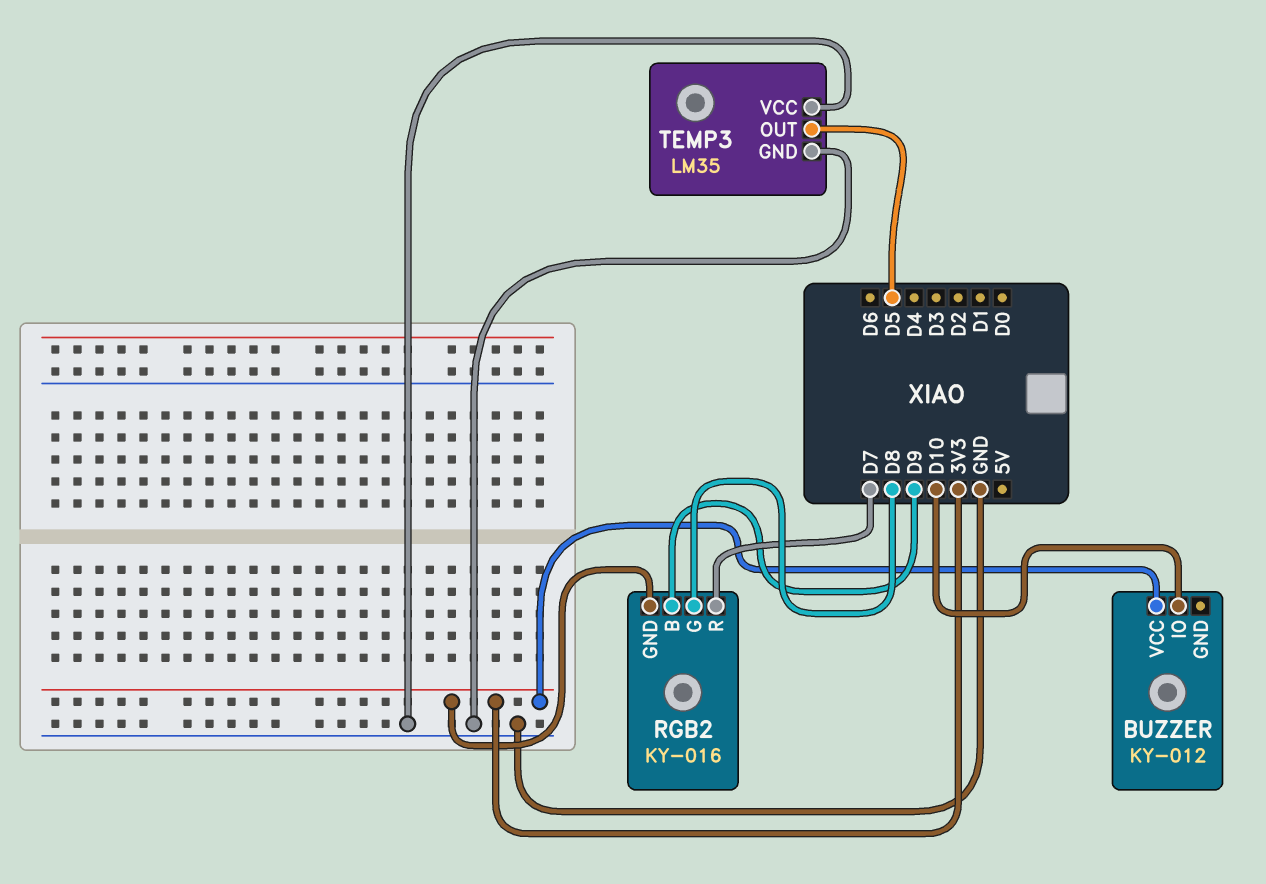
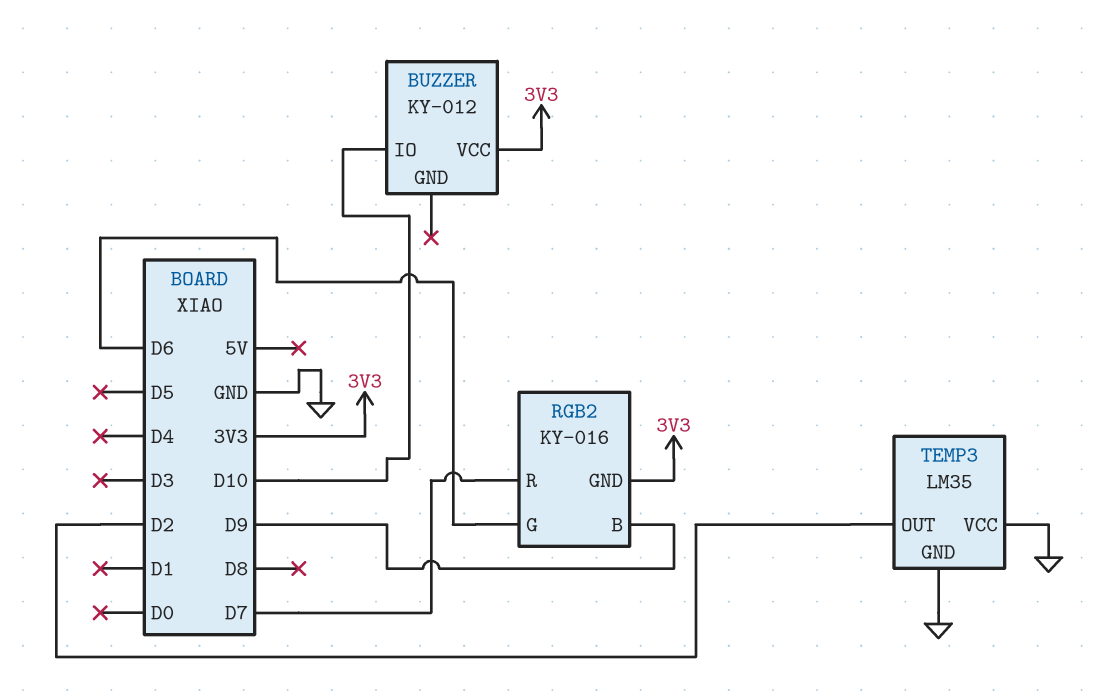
RGB2 pin G: D8 -> D6
TEMP3 pin OUT: D5 -> D2

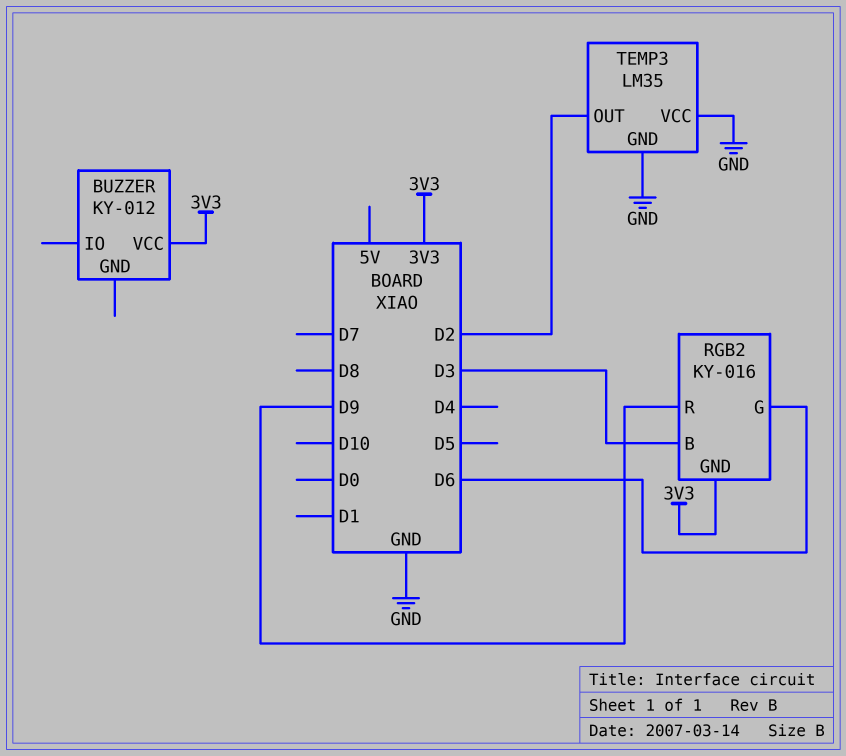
BUZZER pin IO: D10 -> none
RGB2 pin B: D9 -> D3
RGB2 pin R: D7 -> D9

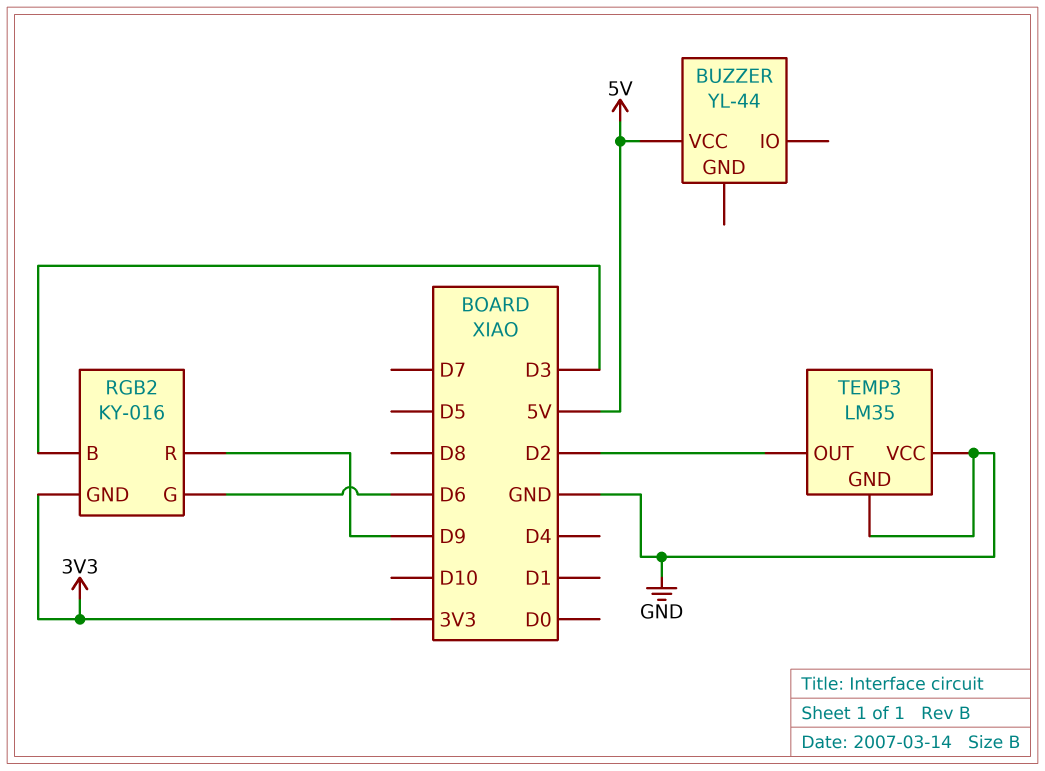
BUZZER: KY-012 -> YL-44
BUZZER pin VCC: 3V3 -> 5V

